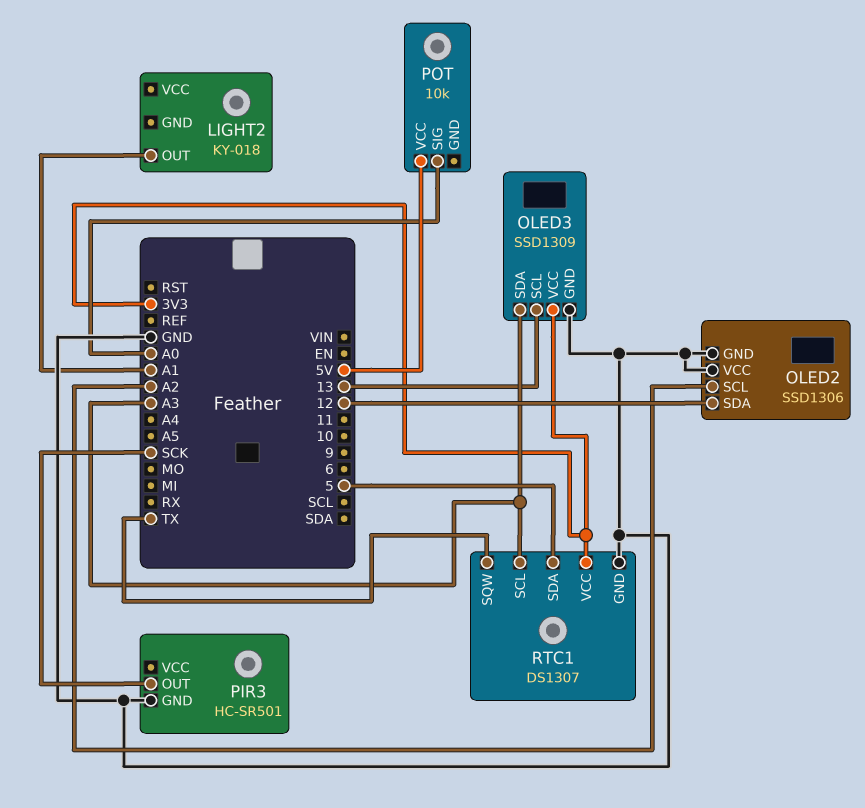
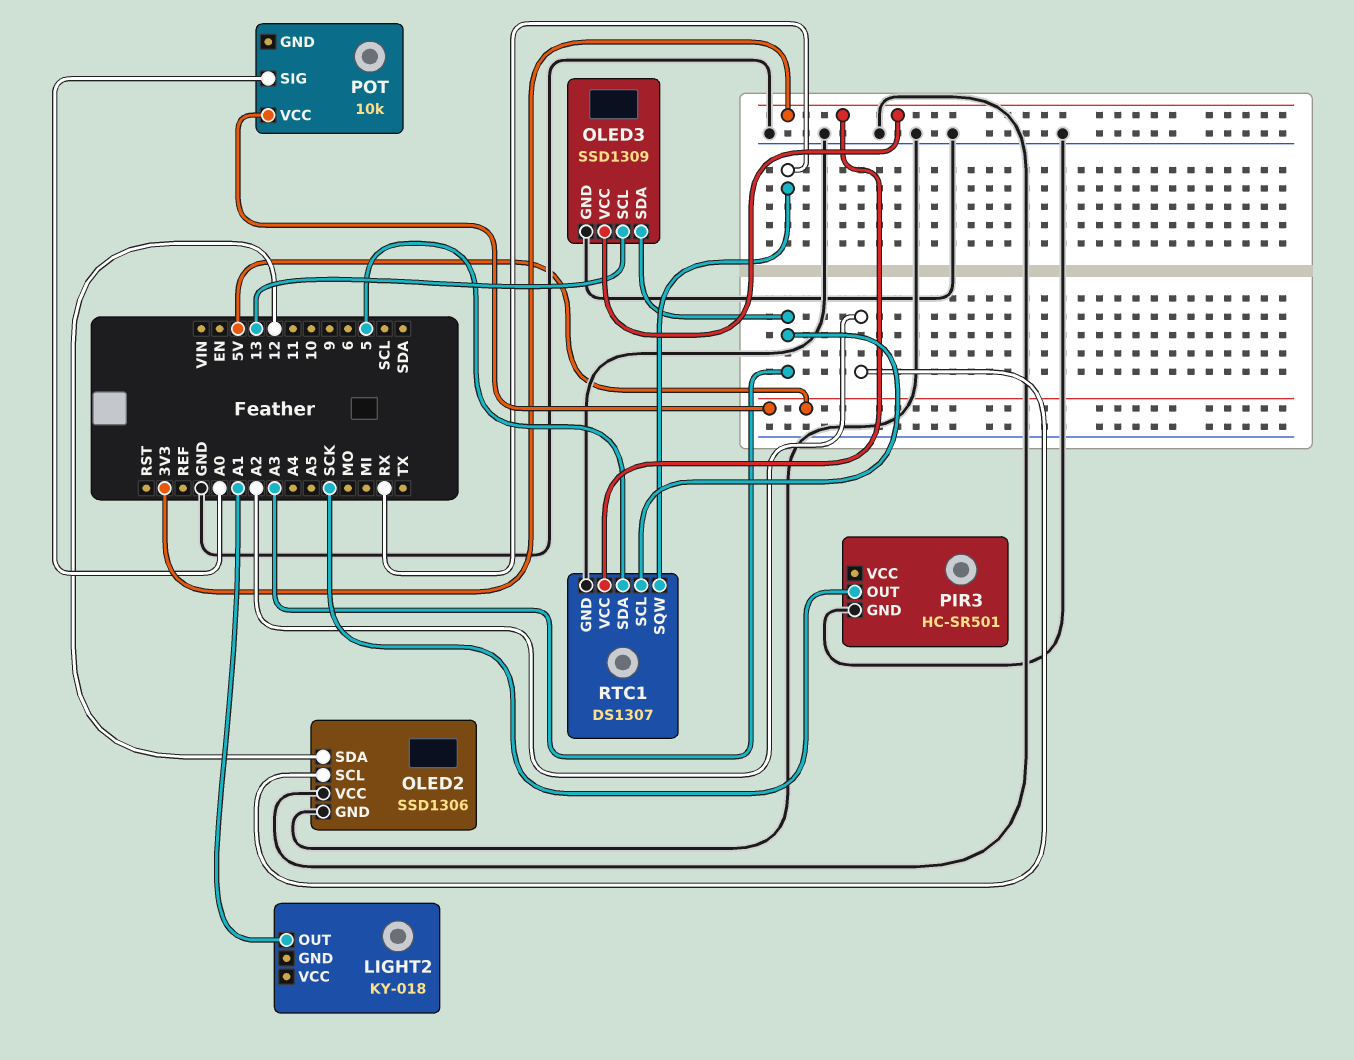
RTC1 pin SQW: TX -> RX

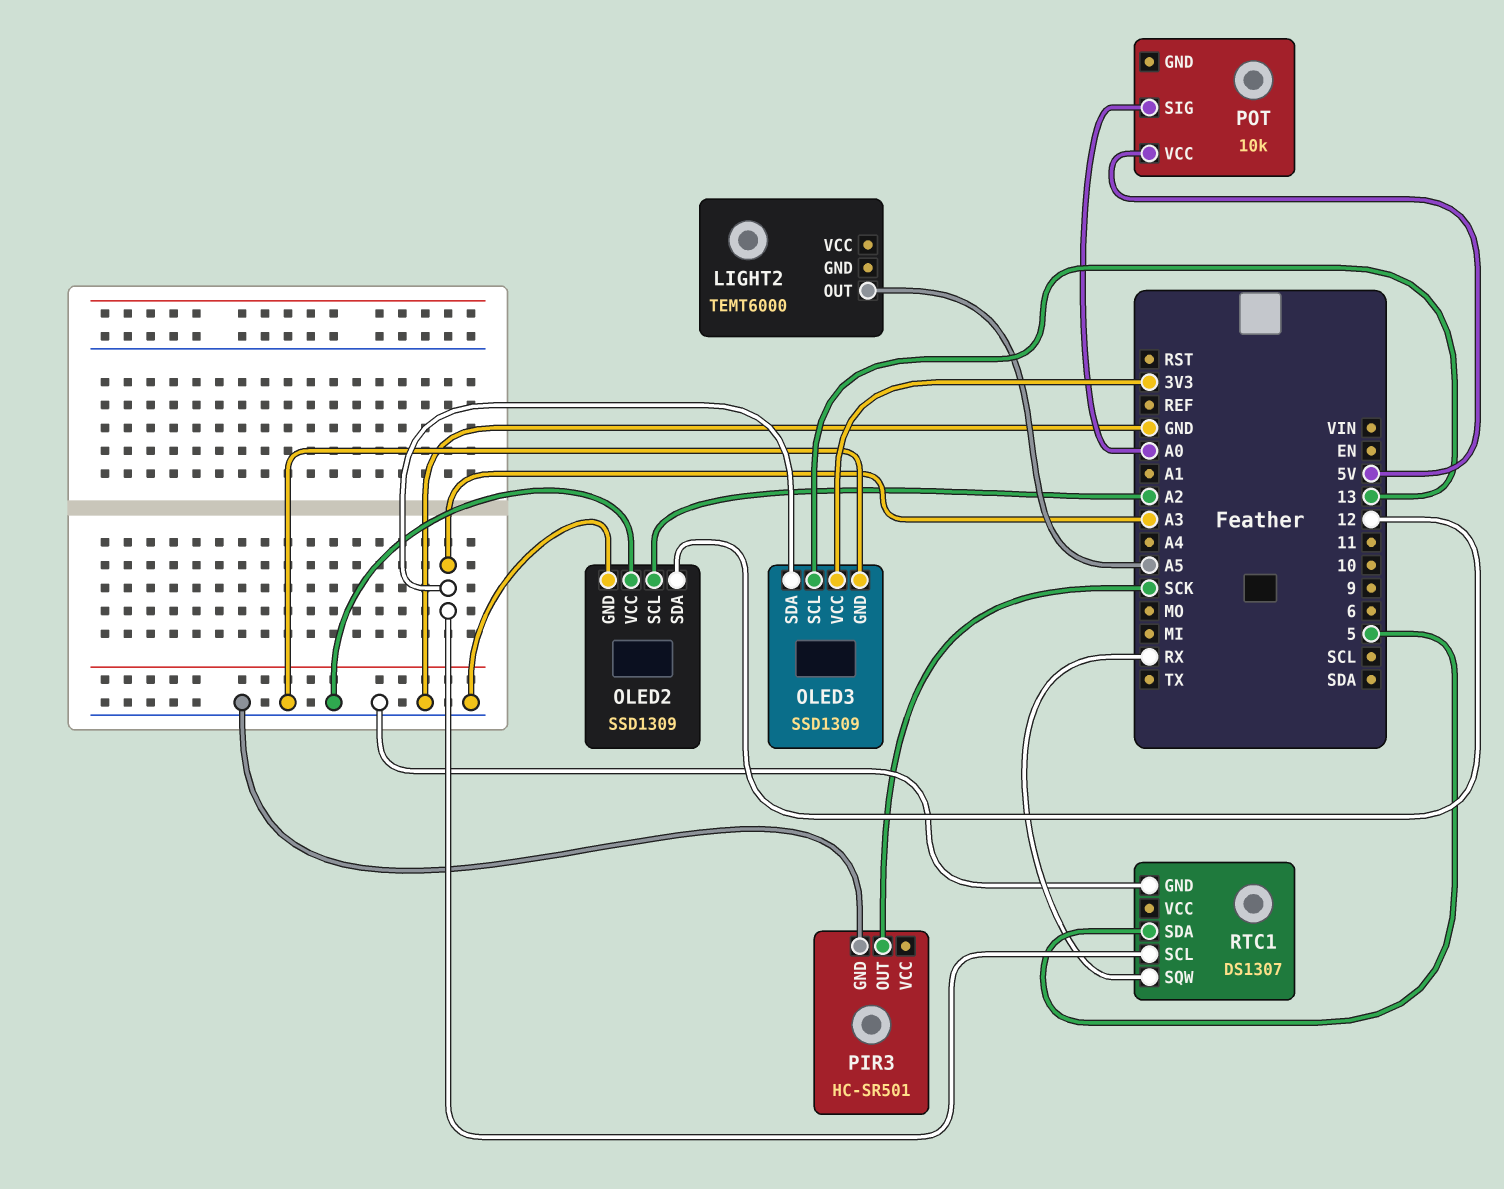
LIGHT2: KY-018 -> TEMT6000
LIGHT2 pin OUT: A1 -> A5
OLED2: SSD1306 -> SSD1309
RTC1 pin VCC: 3V3 -> none

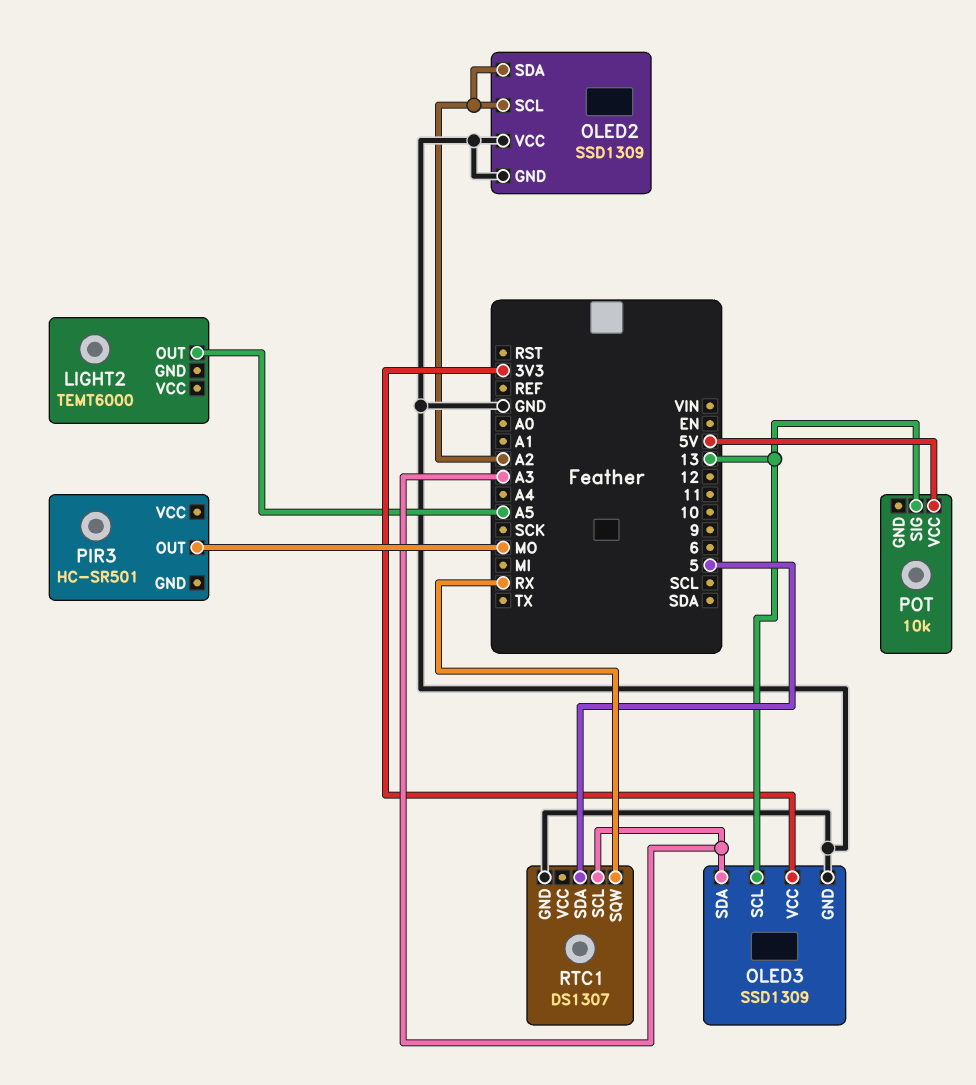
OLED2 pin SDA: 12 -> A2
PIR3 pin GND: GND -> none
PIR3 pin OUT: SCK -> MO
POT pin SIG: A0 -> 13

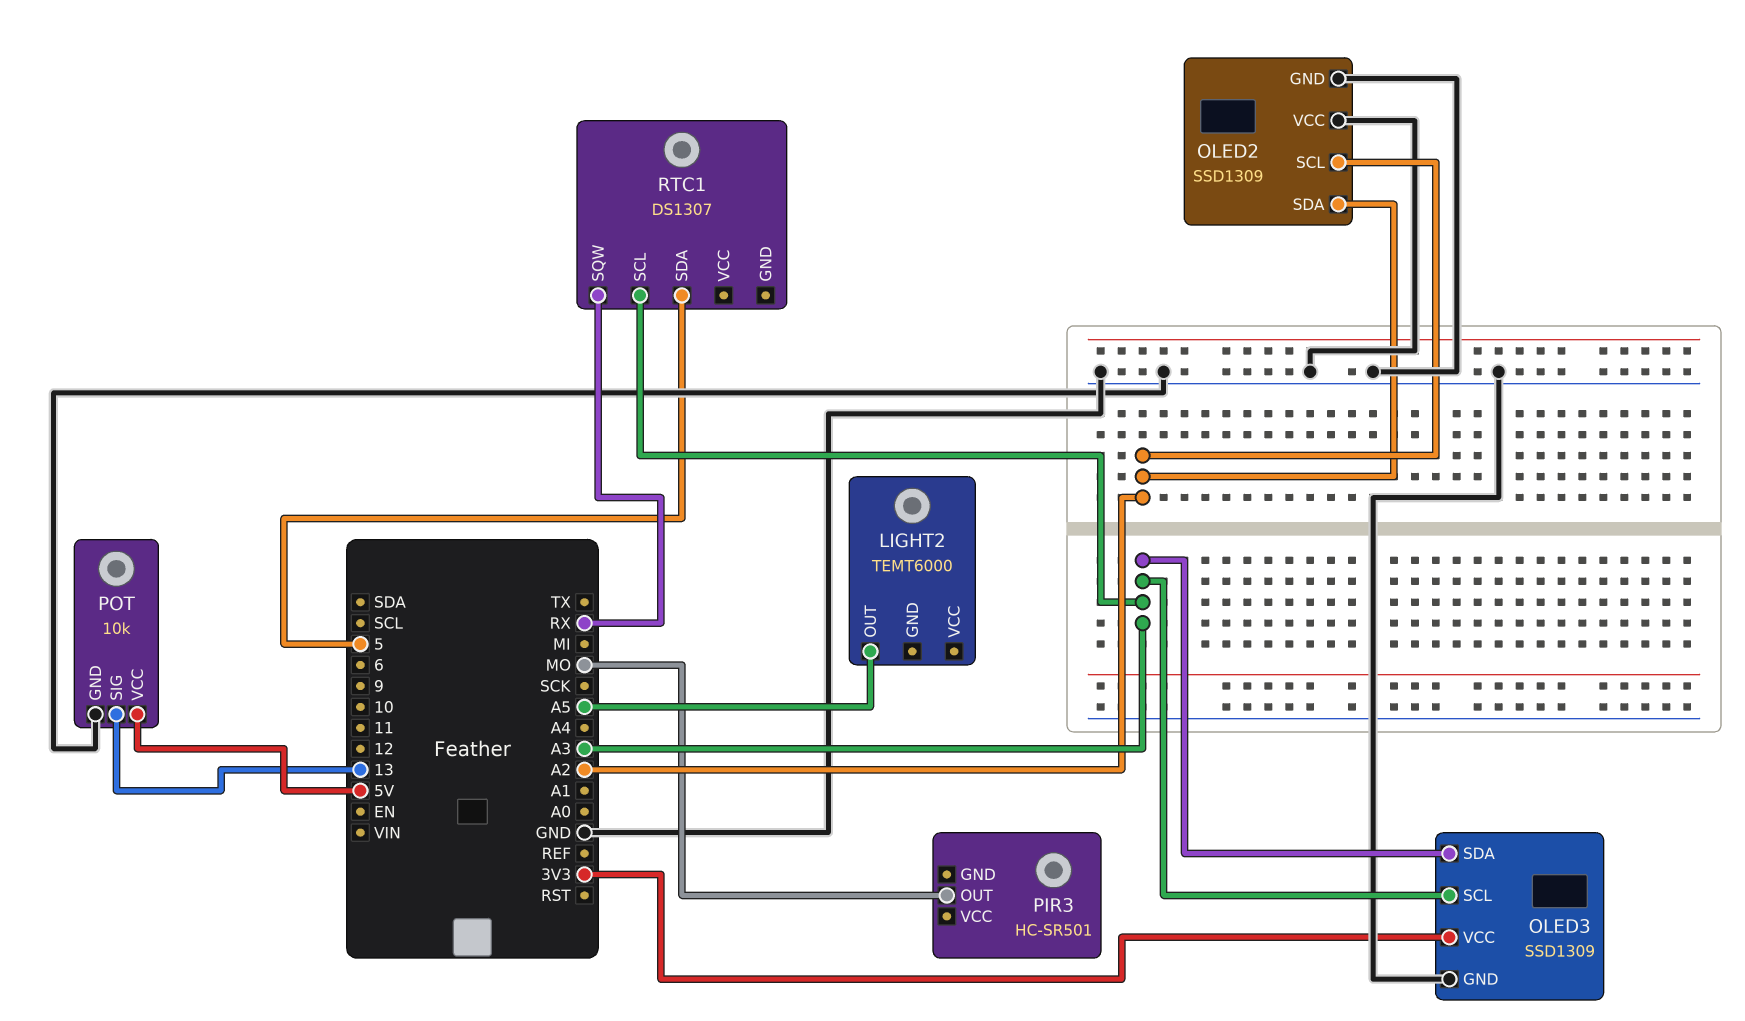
OLED3 pin SCL: 13 -> A3
POT pin GND: none -> GND
RTC1 pin GND: GND -> none

